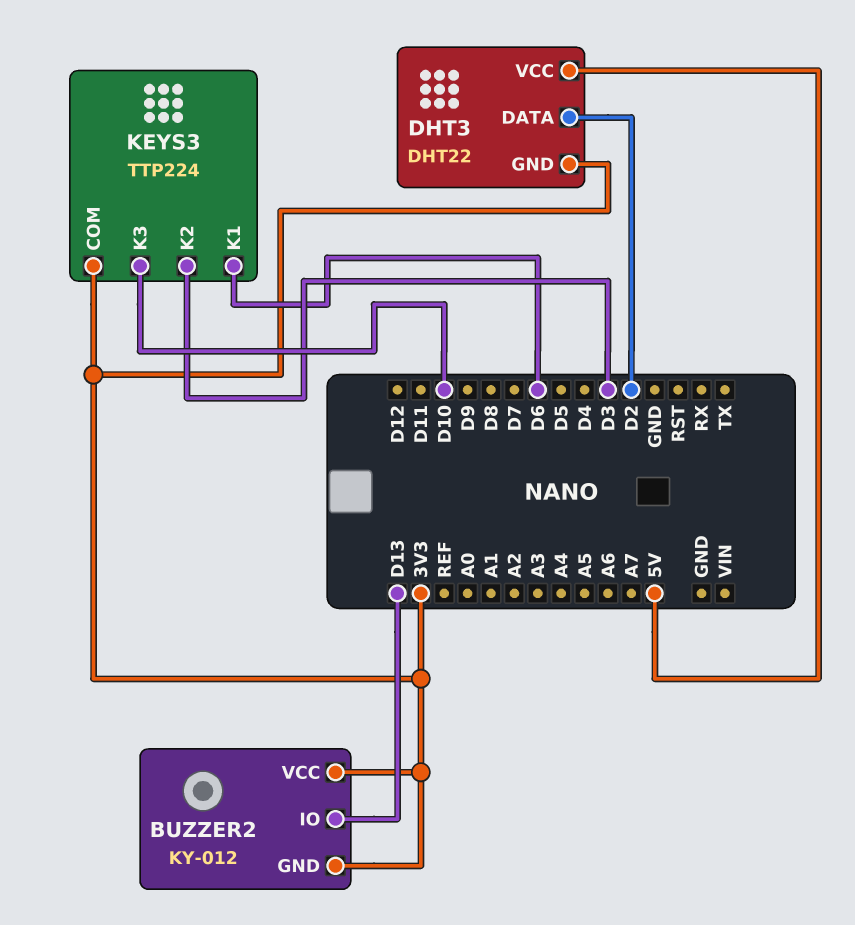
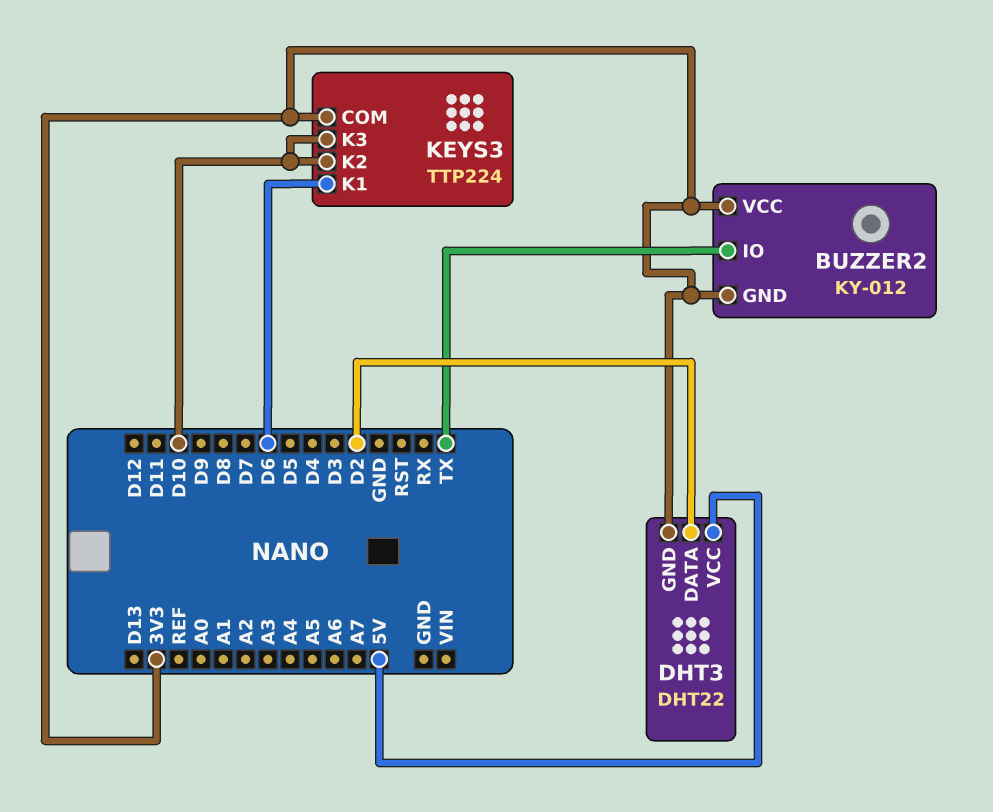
BUZZER2 pin IO: D13 -> TX
KEYS3 pin K2: D3 -> D10

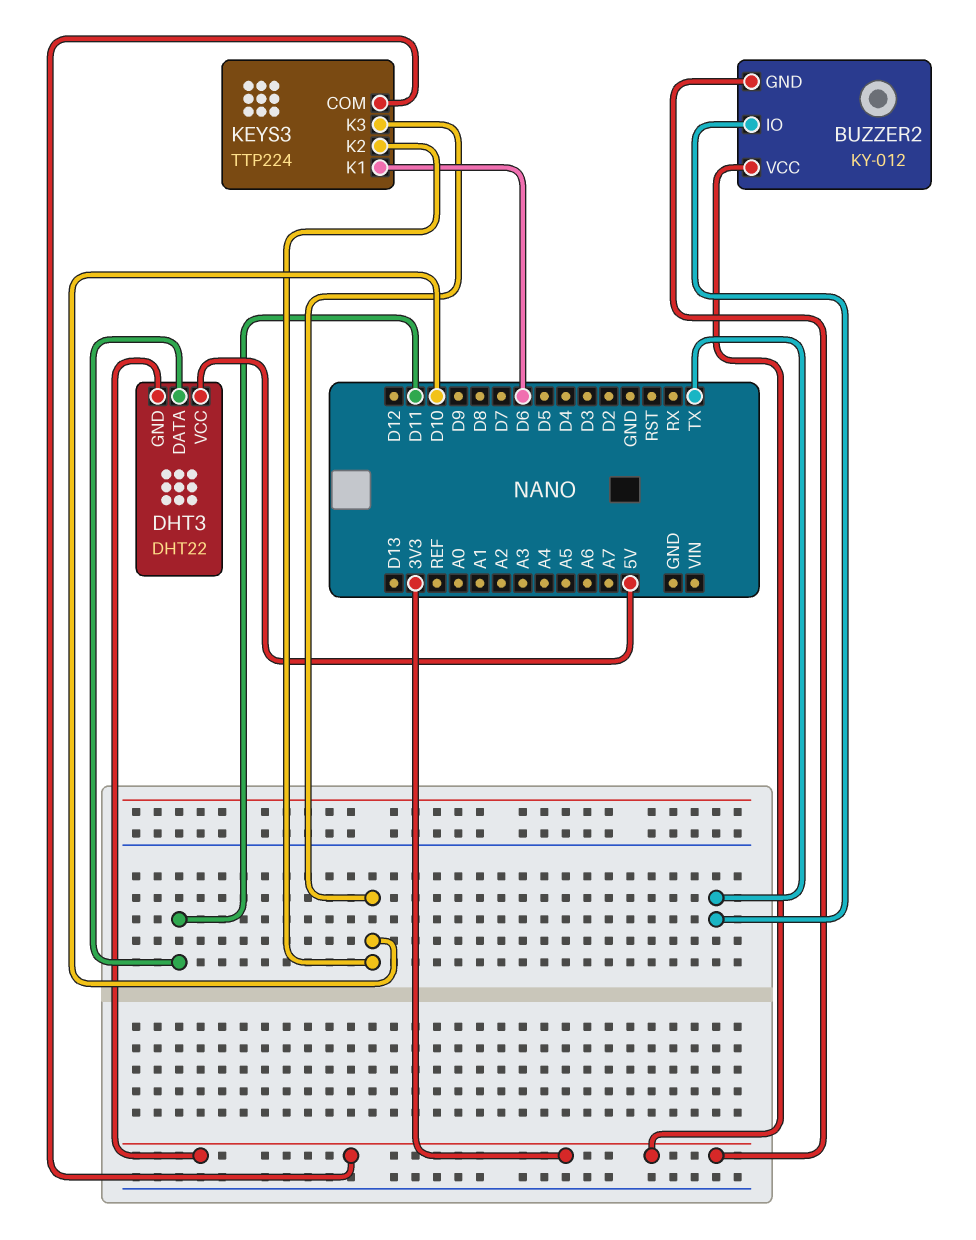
DHT3 pin DATA: D2 -> D11

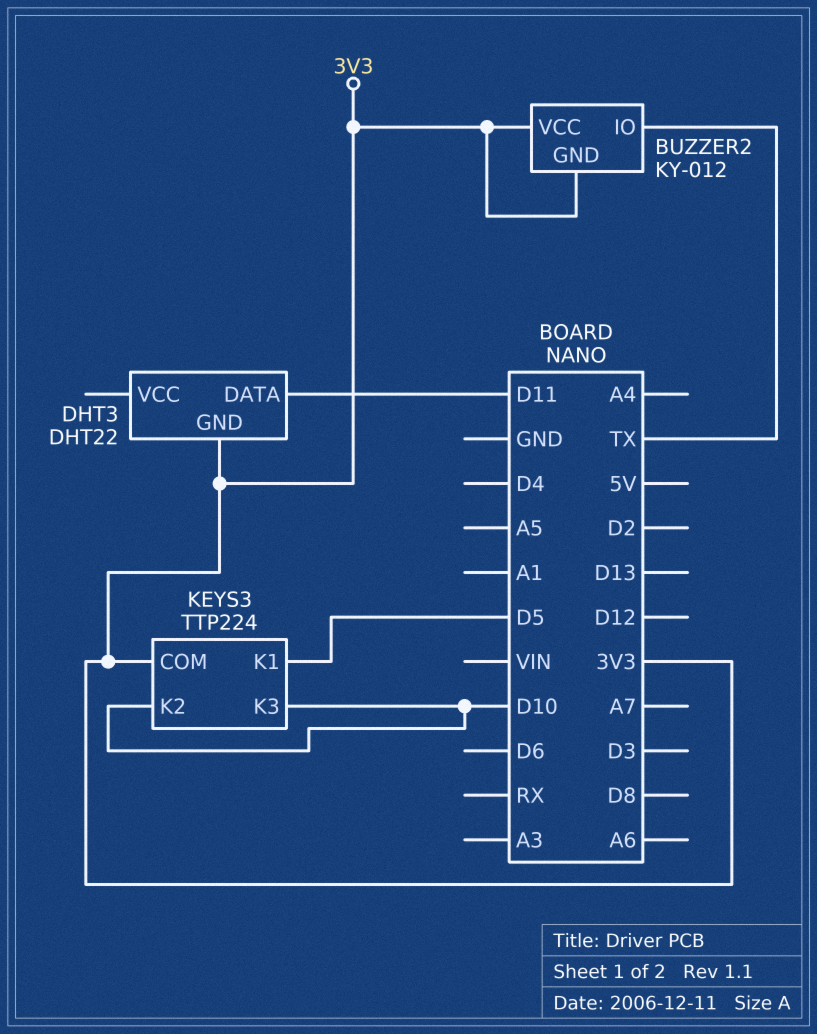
DHT3 pin VCC: 5V -> none
KEYS3 pin K1: D6 -> D5

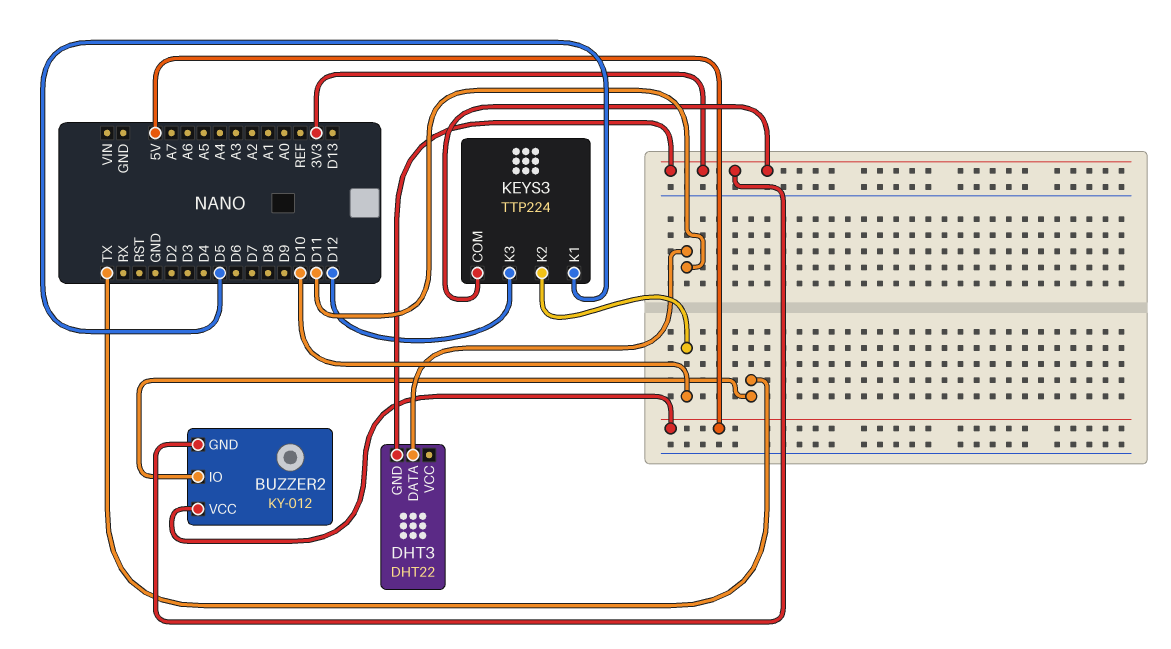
BUZZER2 pin VCC: 3V3 -> 5V
KEYS3 pin K3: D10 -> D12

